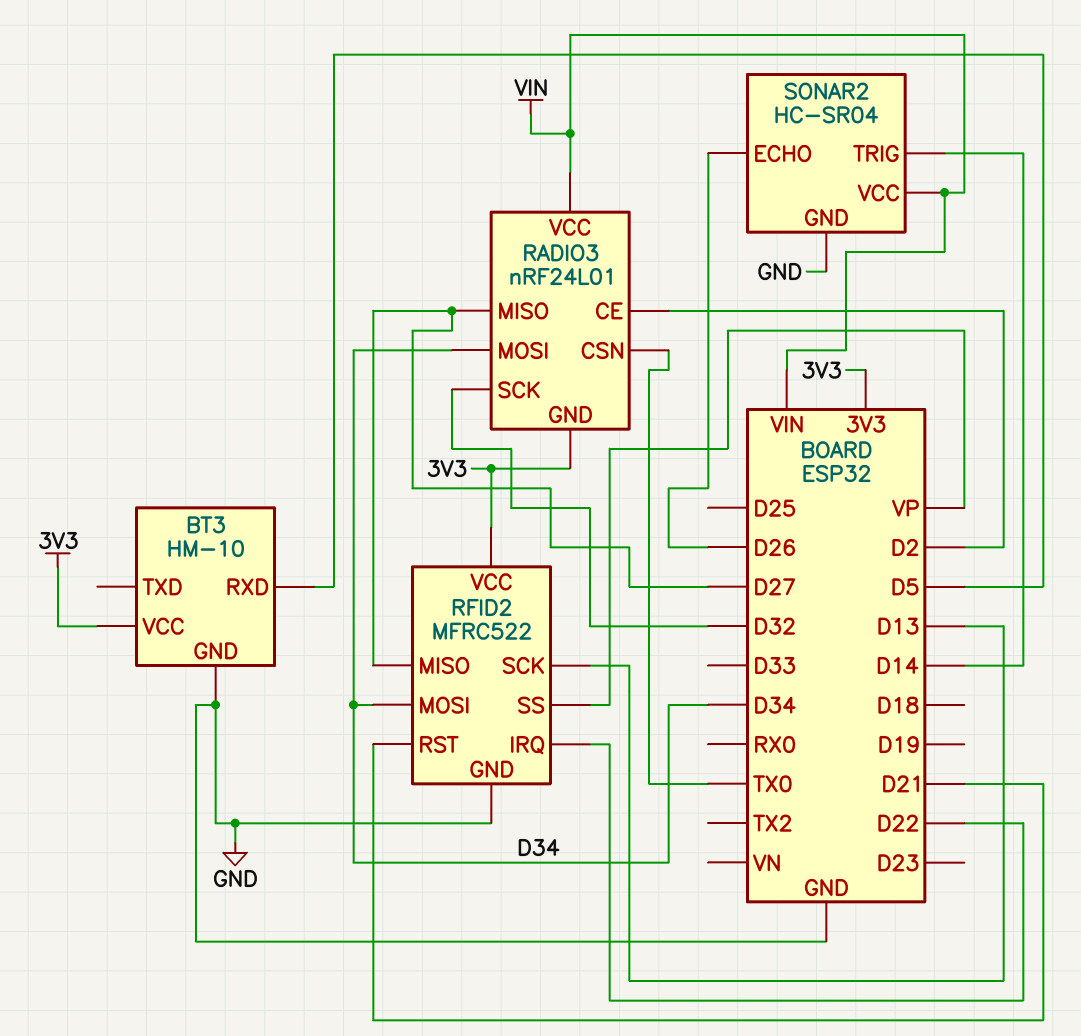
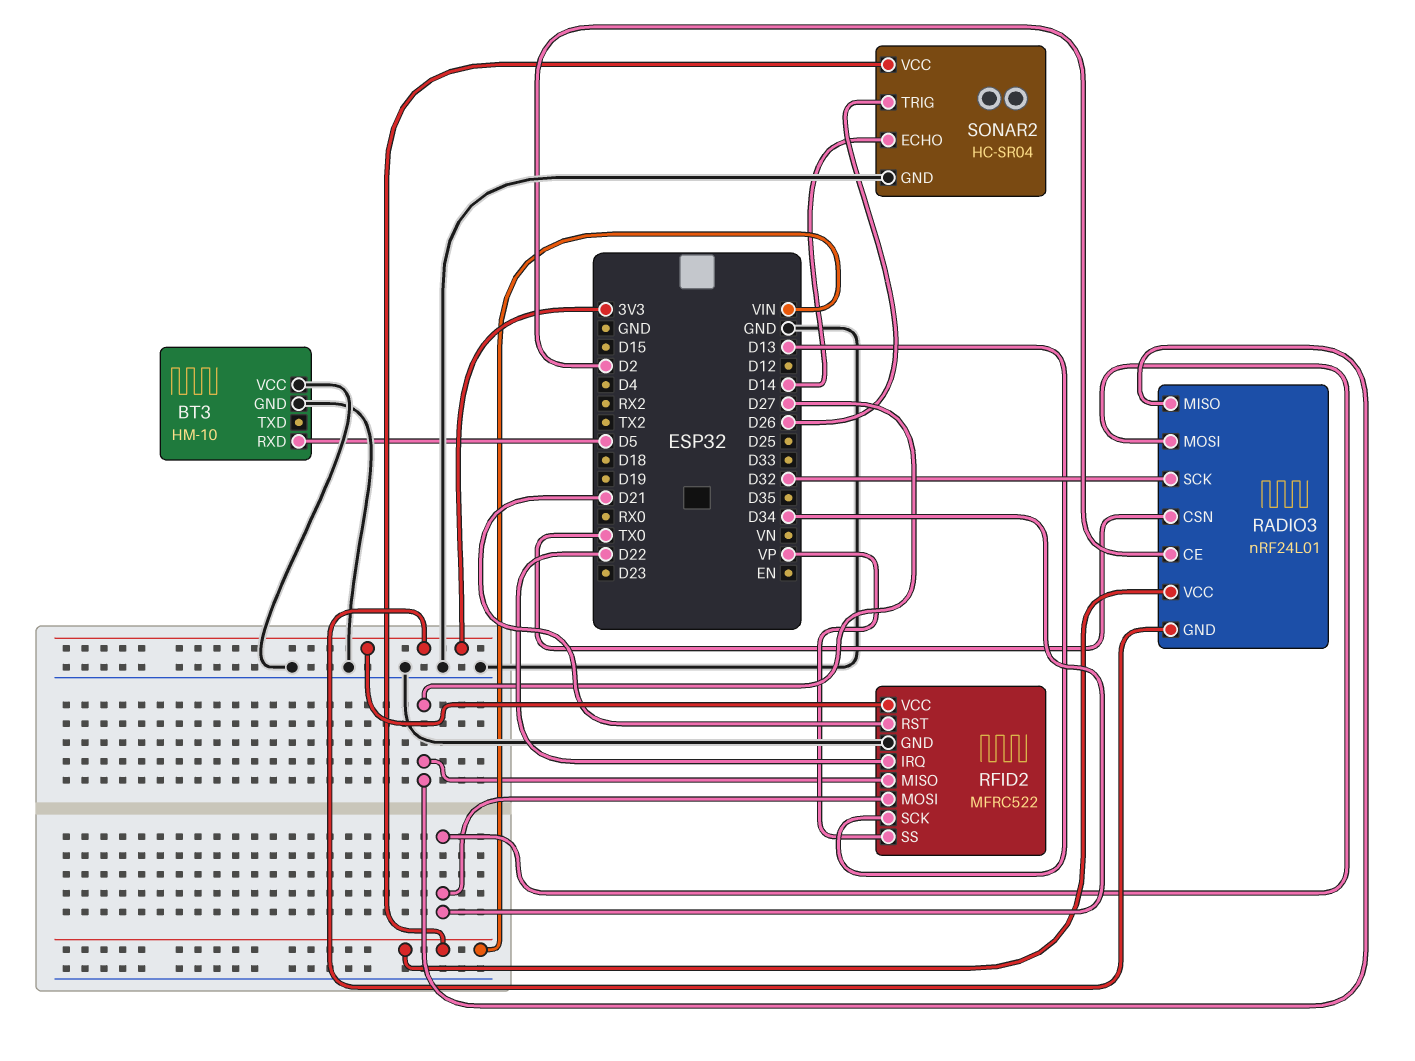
BT3 pin VCC: 3V3 -> GND
SONAR2 pin ECHO: D26 -> D14
SONAR2 pin TRIG: D14 -> D26

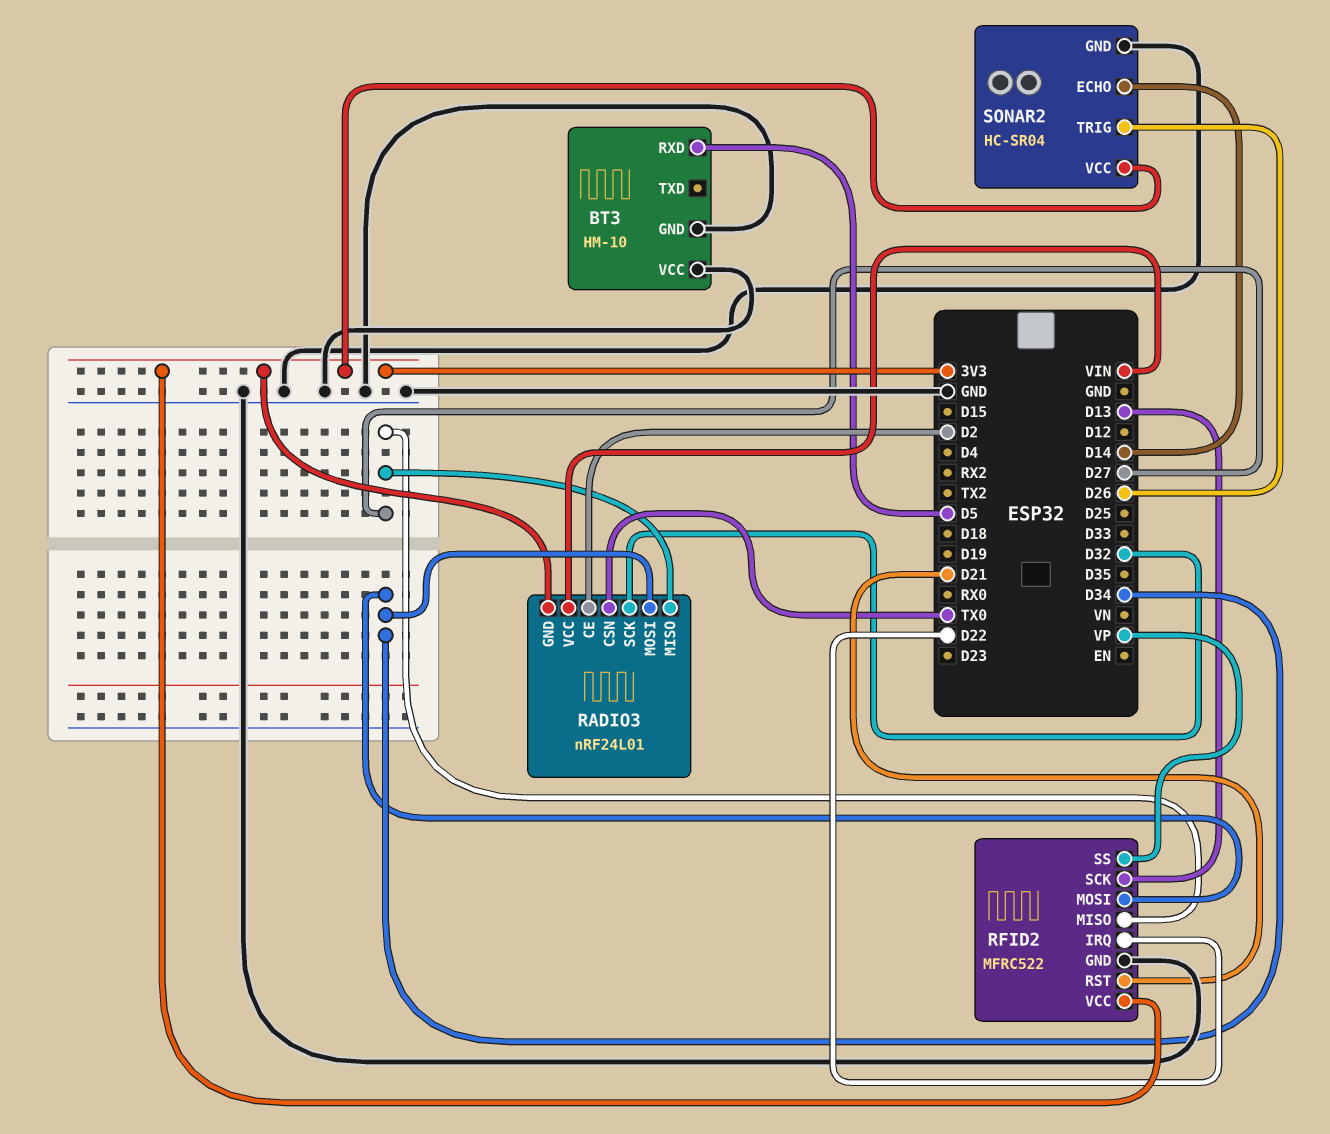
SONAR2 pin VCC: VIN -> 3V3

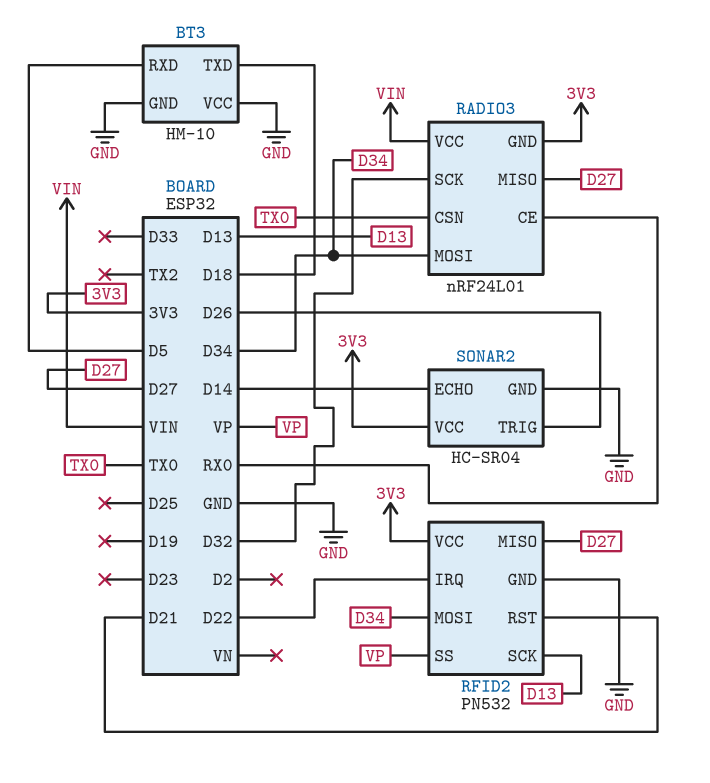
BT3 pin TXD: none -> D18
RADIO3 pin CE: D2 -> RX0
RFID2: MFRC522 -> PN532

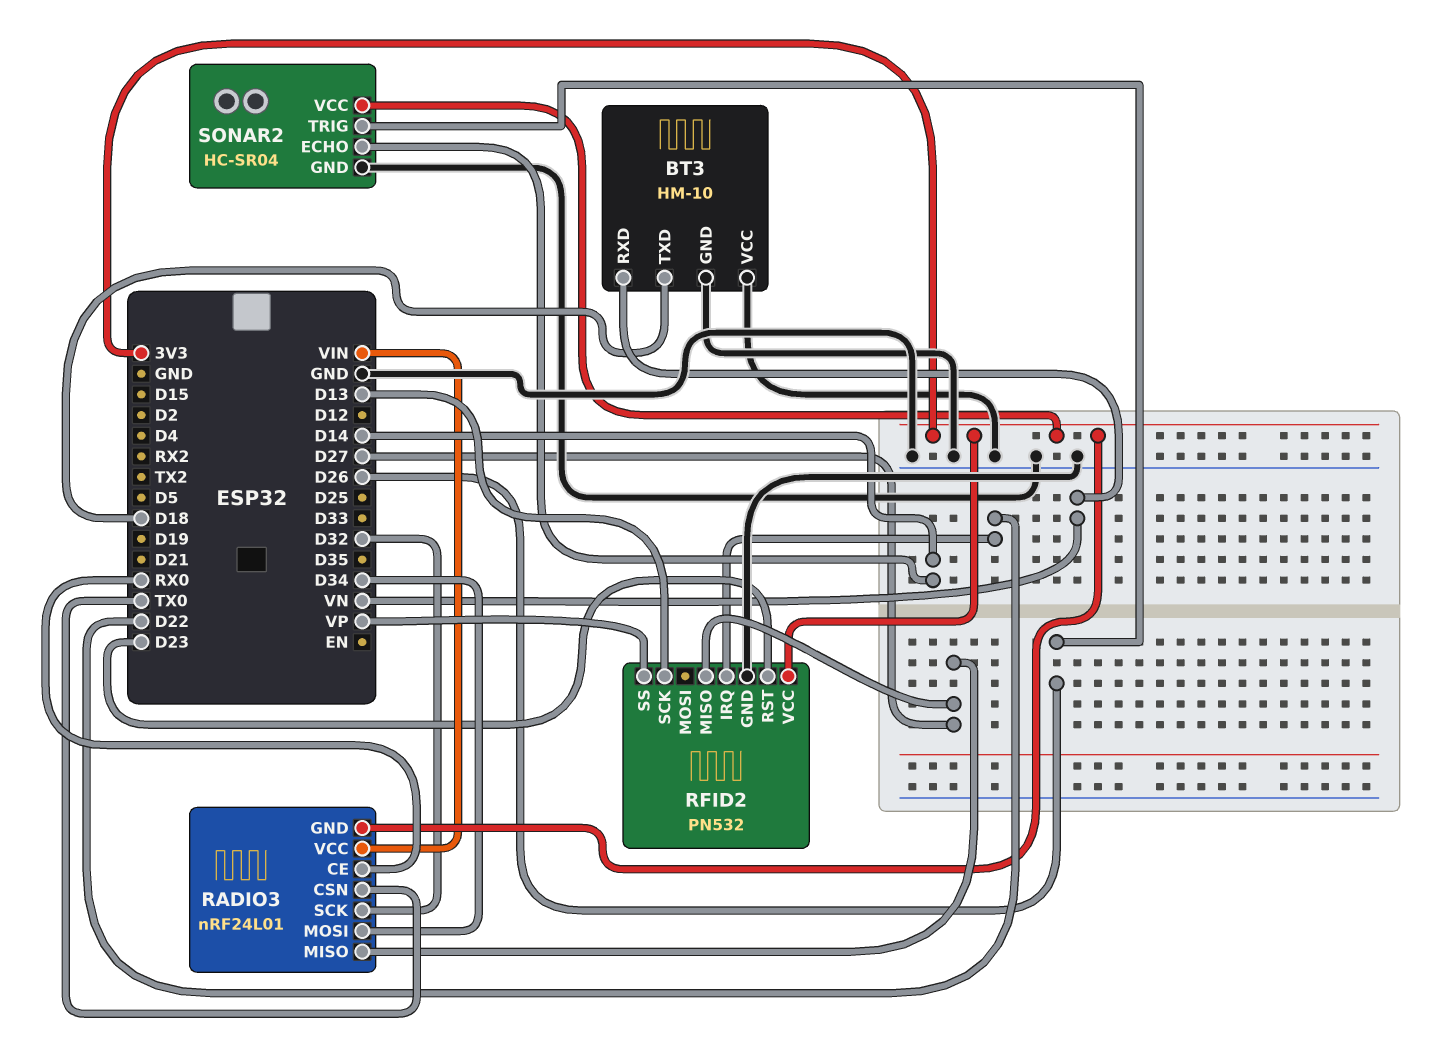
BT3 pin RXD: D5 -> VN
RFID2 pin MOSI: D34 -> none
RFID2 pin RST: D21 -> D23

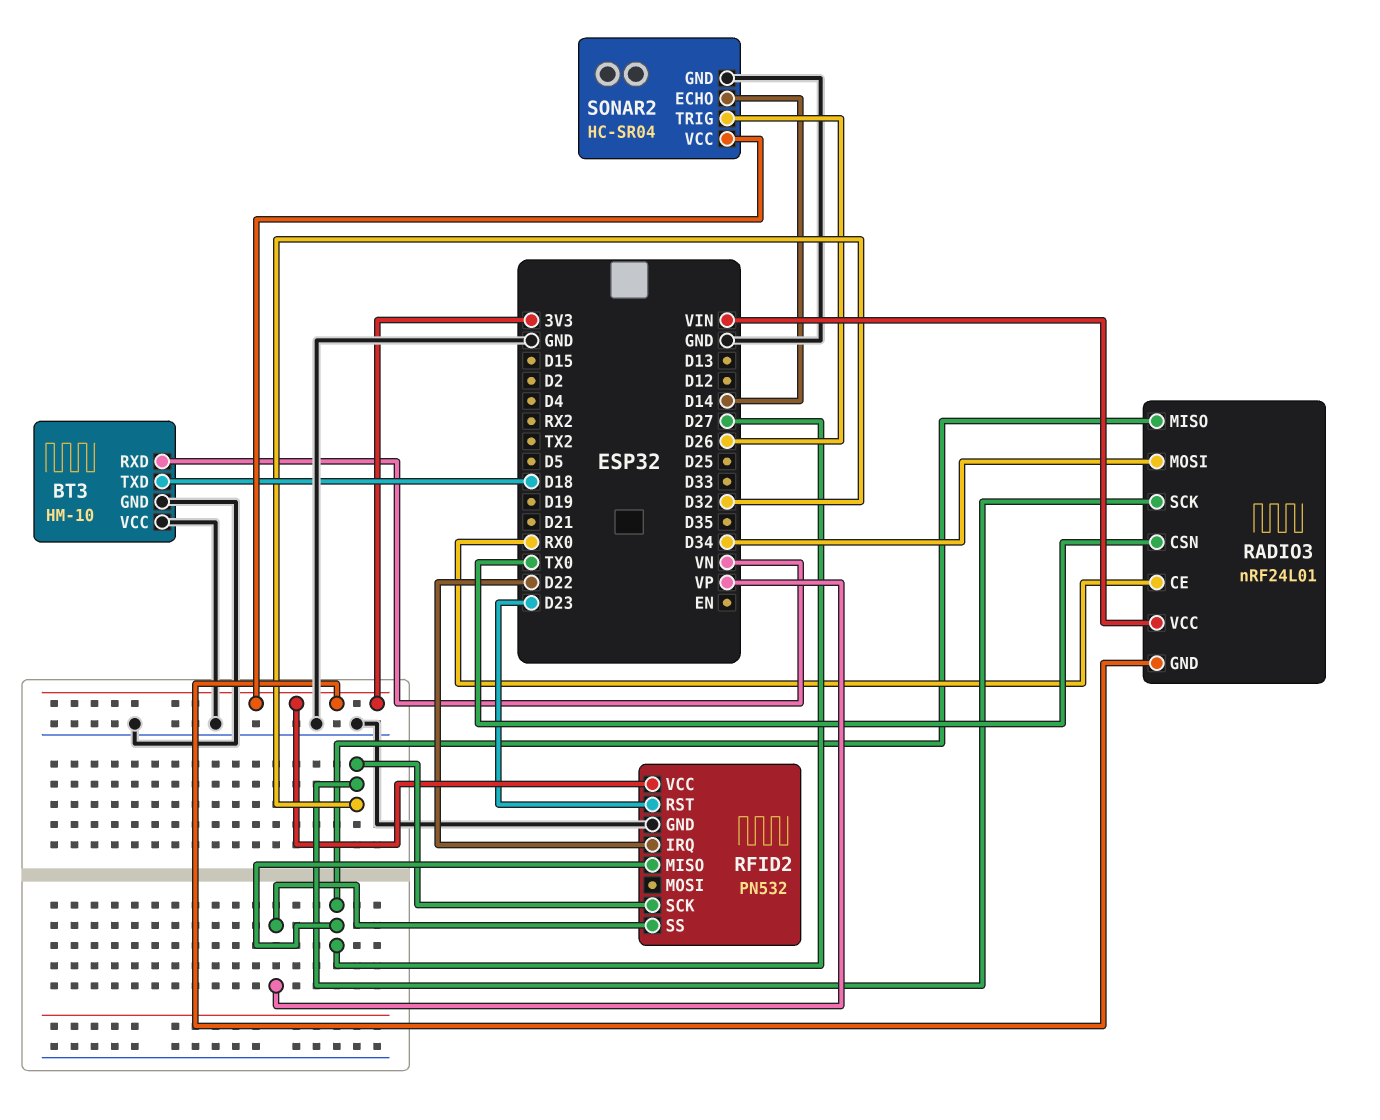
RFID2 pin SCK: D13 -> D32

